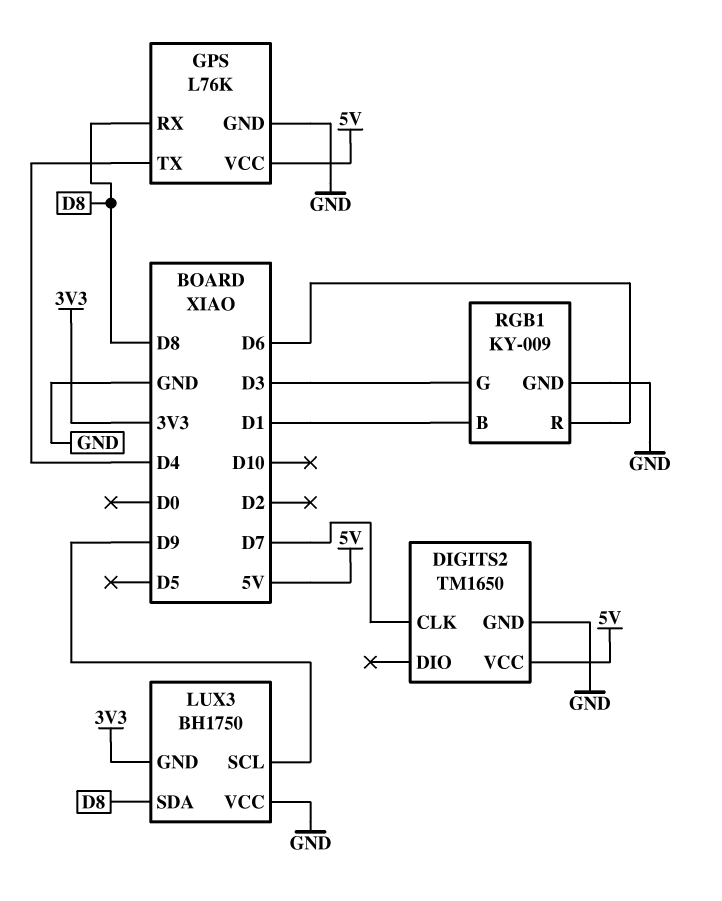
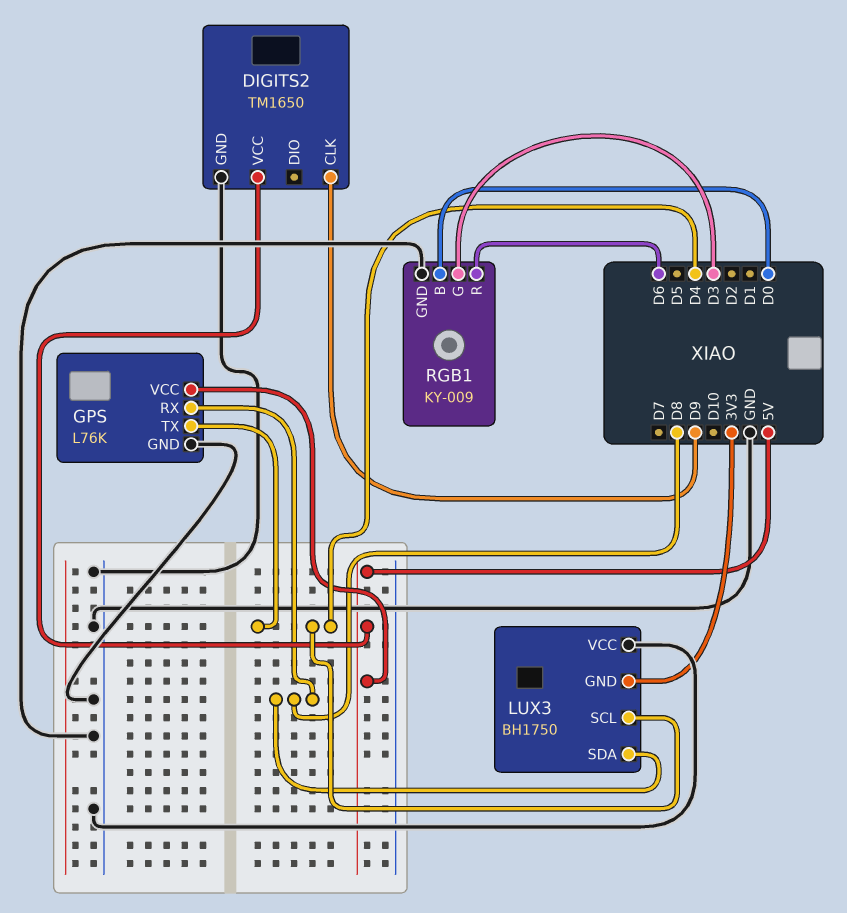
DIGITS2 pin CLK: D7 -> D9
LUX3 pin SCL: D9 -> D4
RGB1 pin B: D1 -> D0

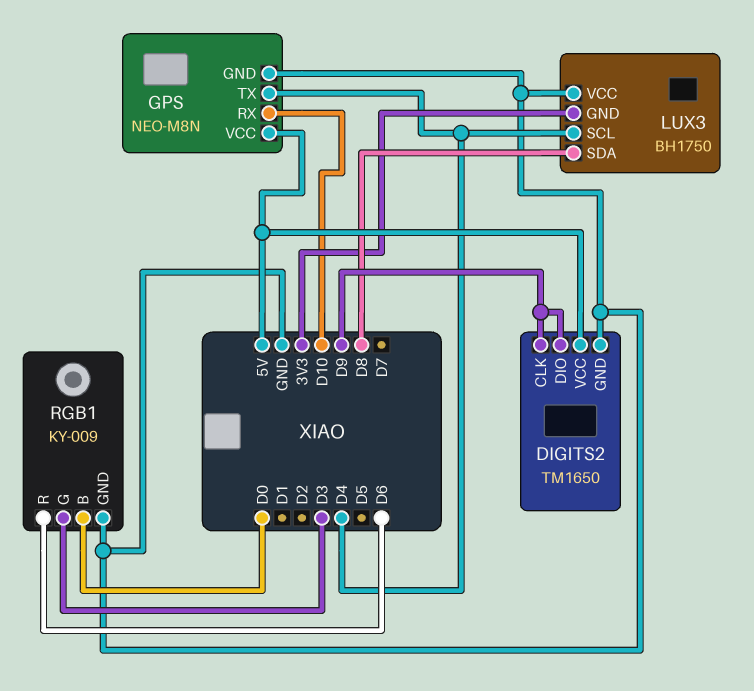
DIGITS2 pin DIO: none -> D9
GPS: L76K -> NEO-M8N
GPS pin RX: D8 -> D10

